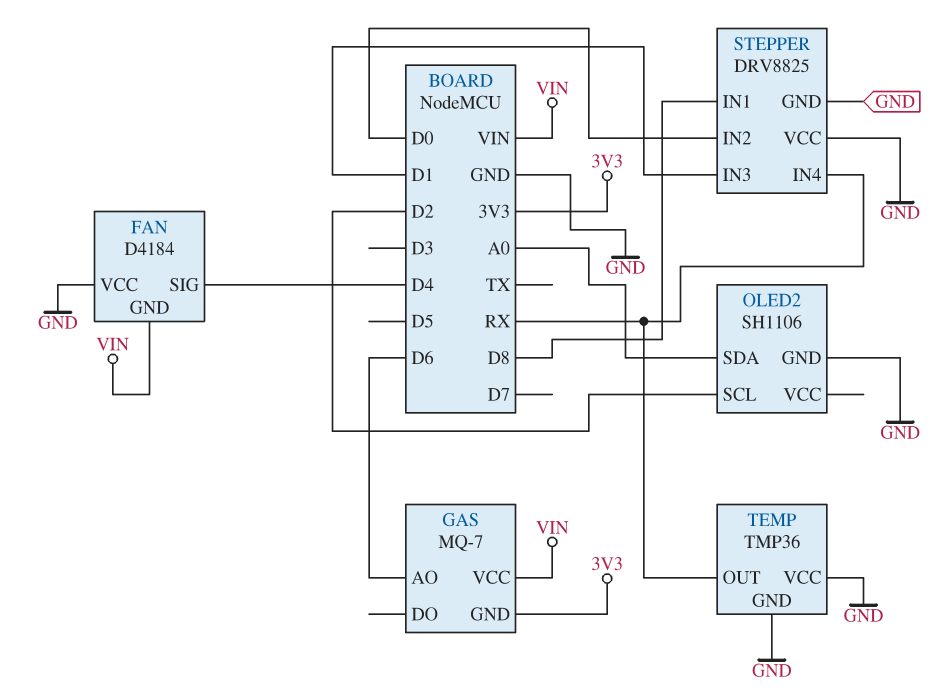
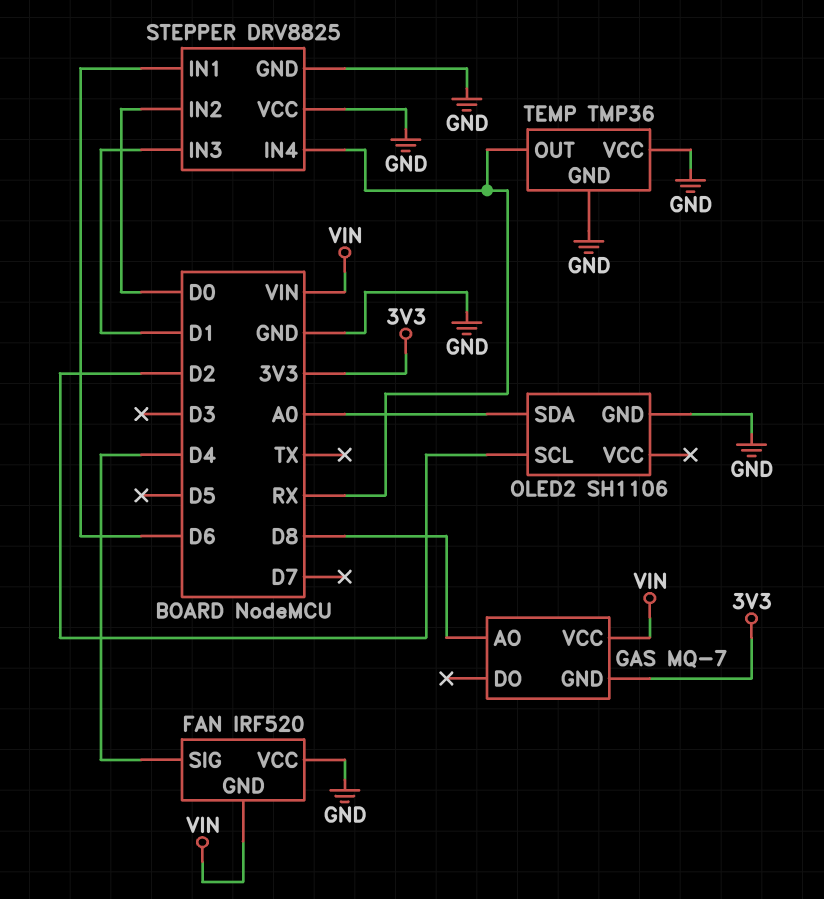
FAN: D4184 -> IRF520
GAS pin AO: D6 -> D8
STEPPER pin IN1: D8 -> D6

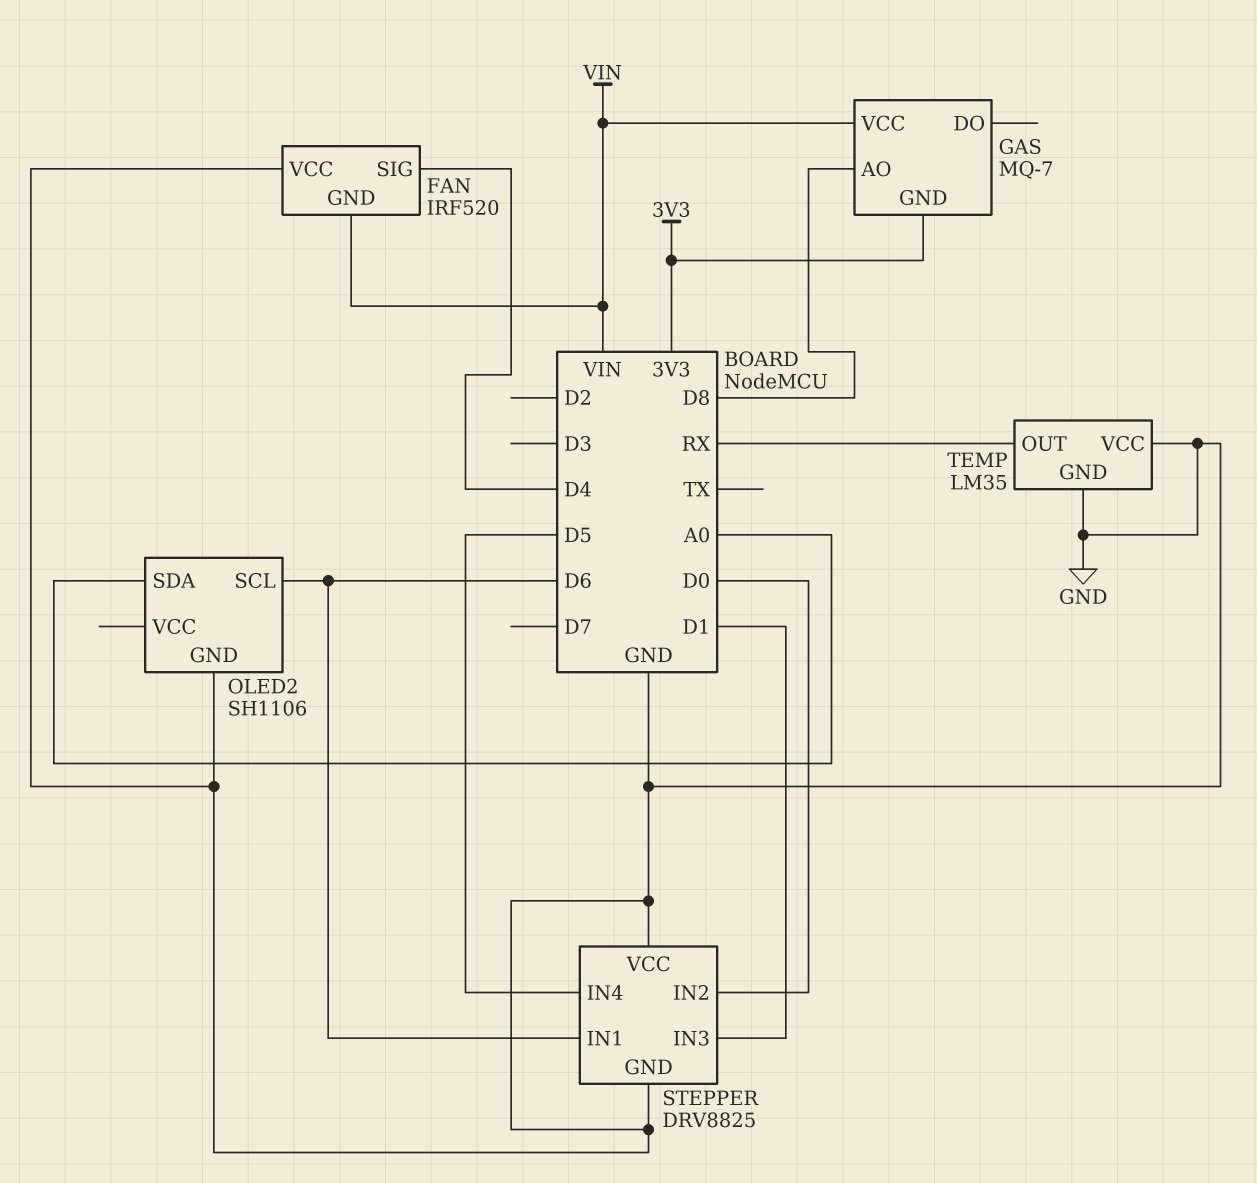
OLED2 pin SCL: D2 -> D6
STEPPER pin IN4: RX -> D5
TEMP: TMP36 -> LM35

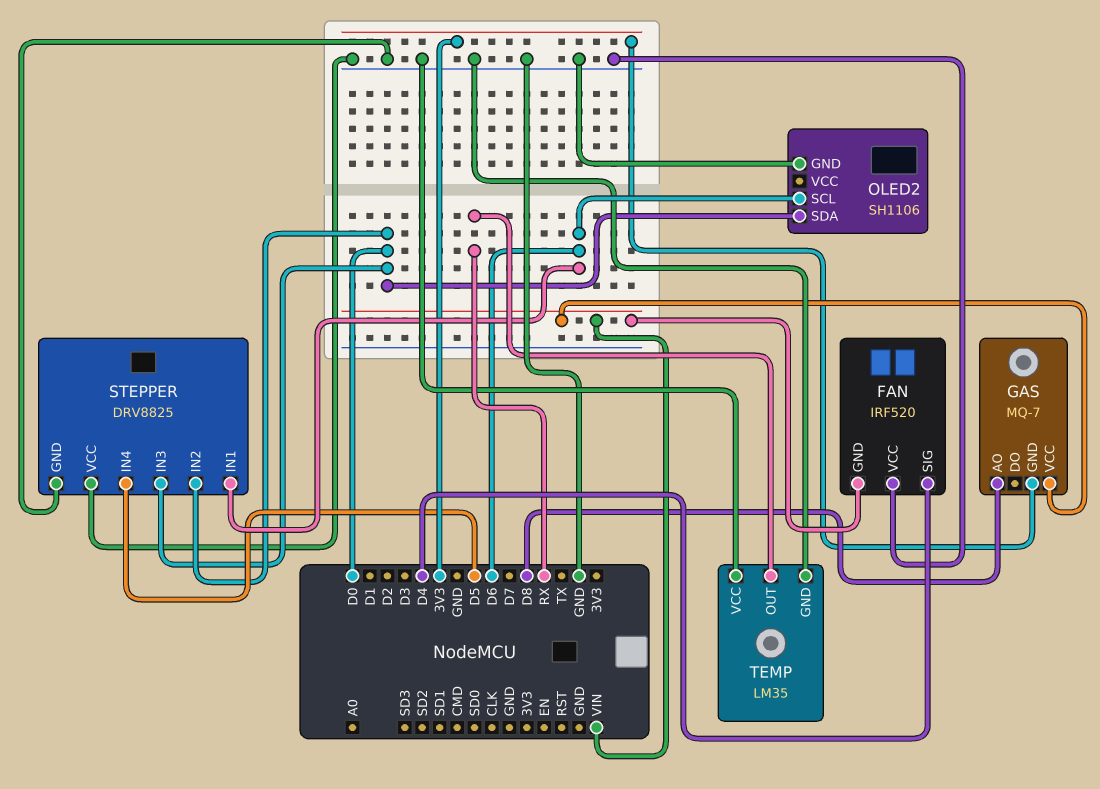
OLED2 pin SDA: A0 -> D0
STEPPER pin IN3: D1 -> D0

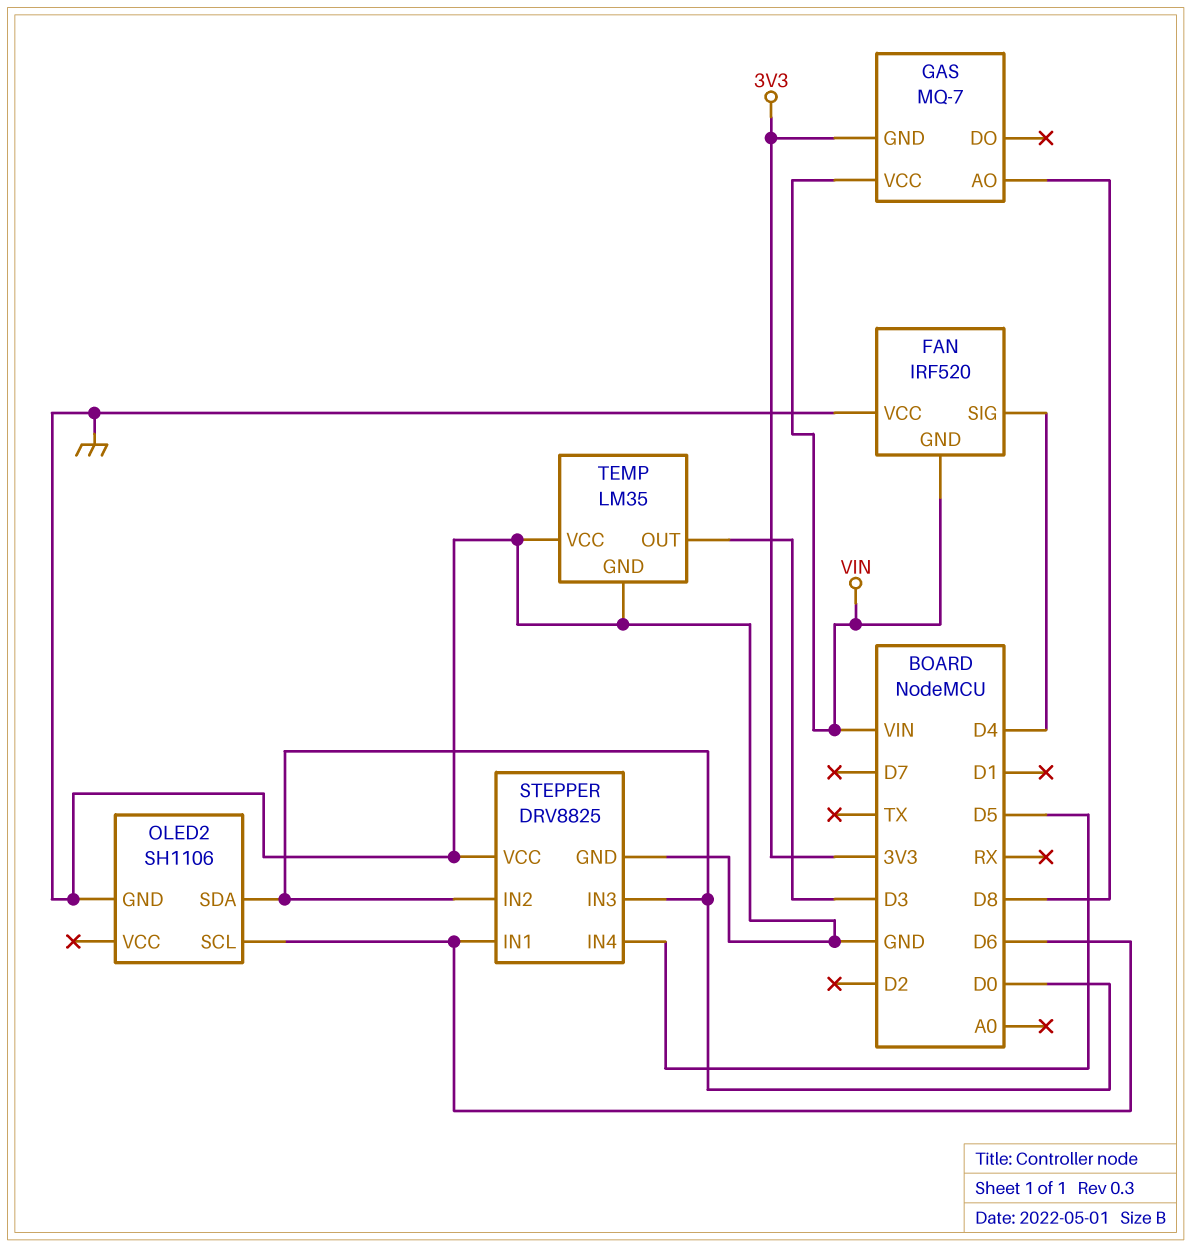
TEMP pin OUT: RX -> D3

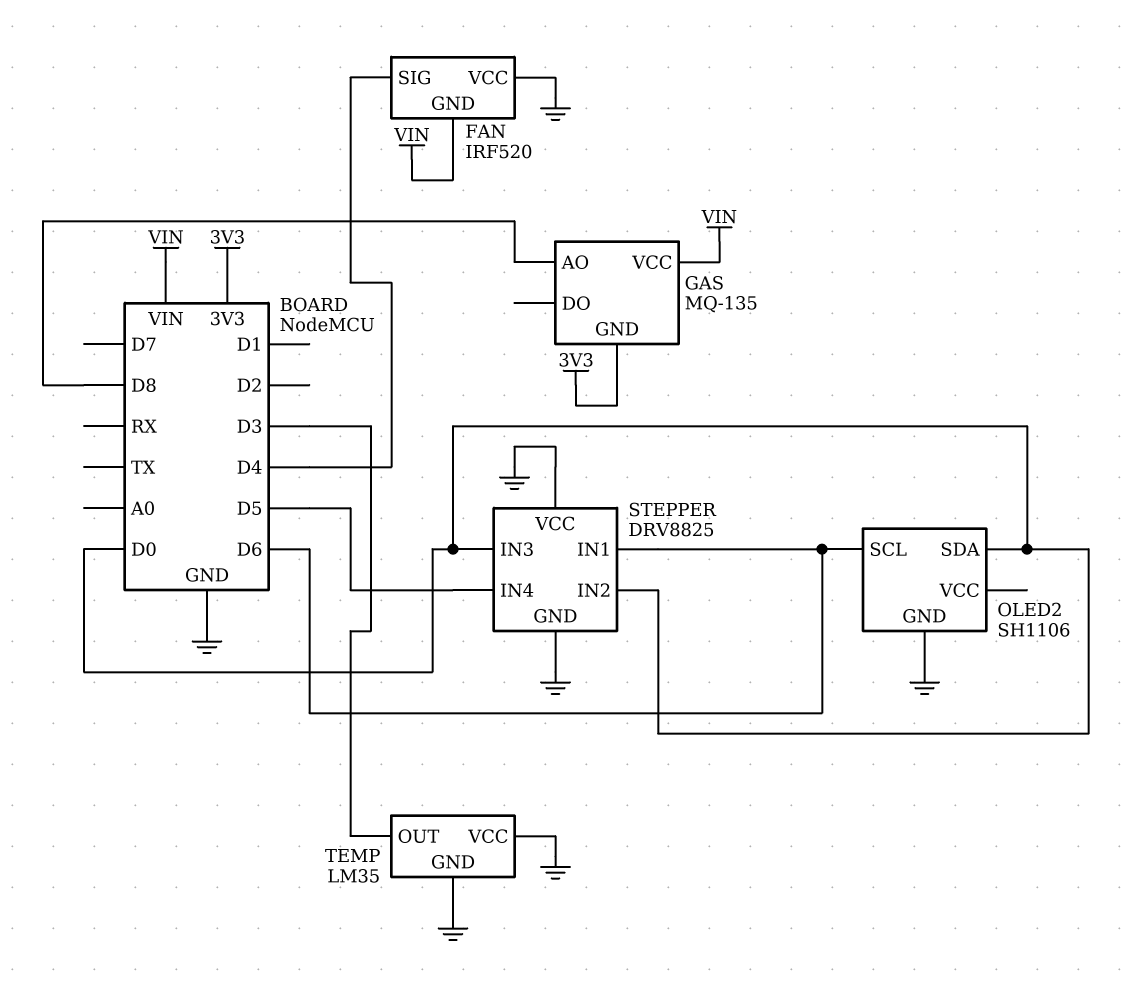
GAS: MQ-7 -> MQ-135

